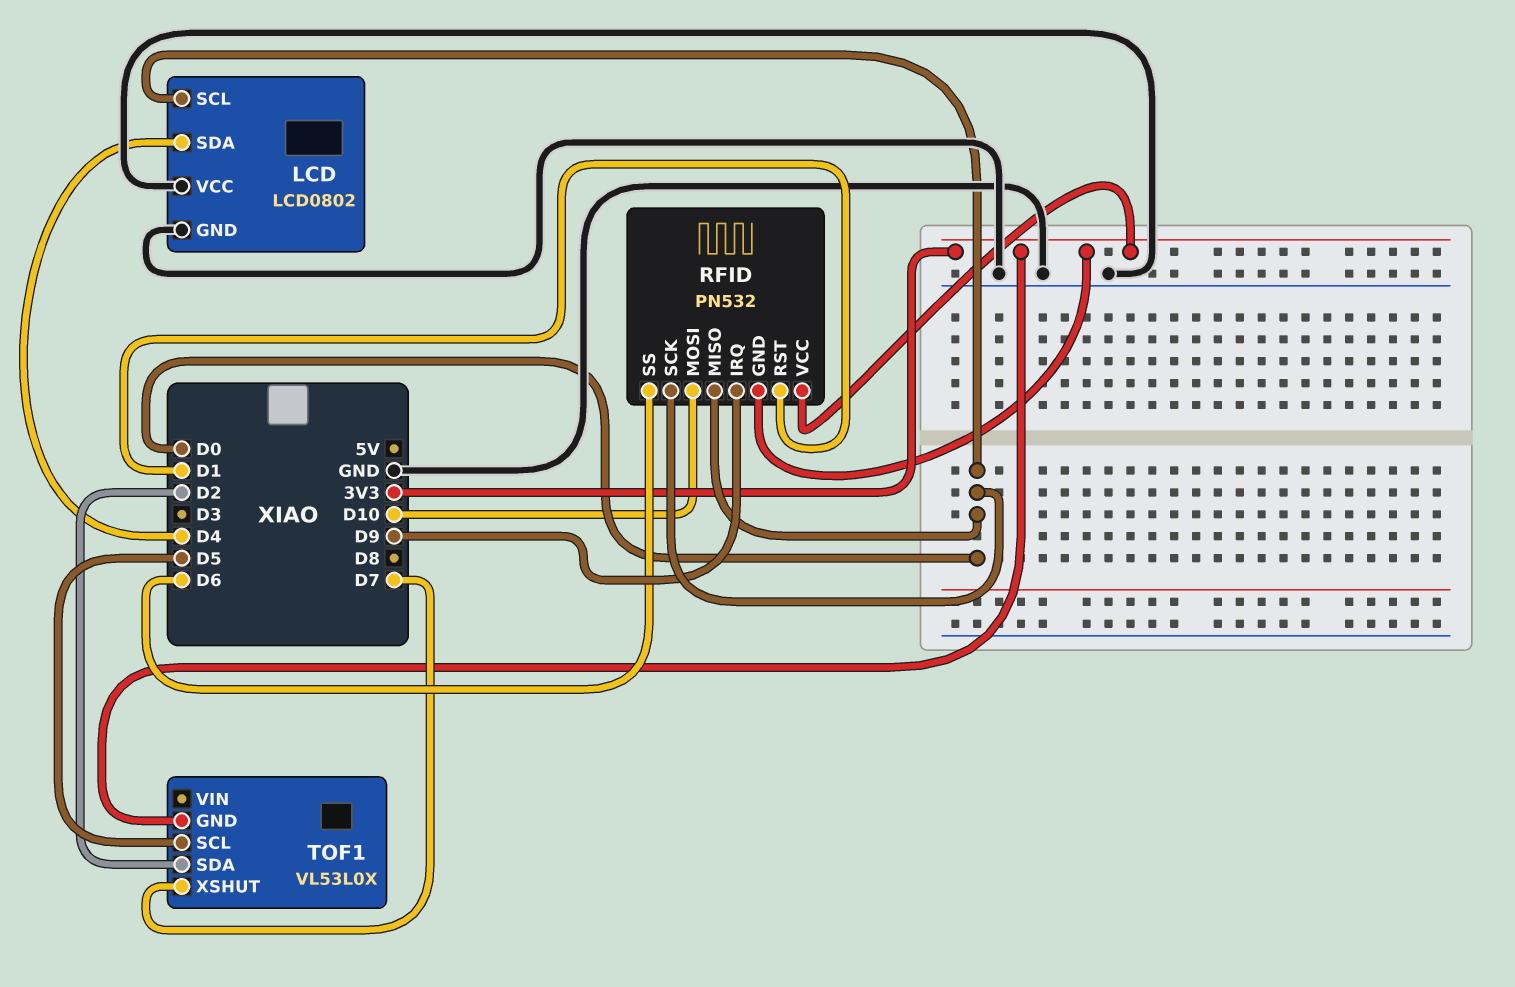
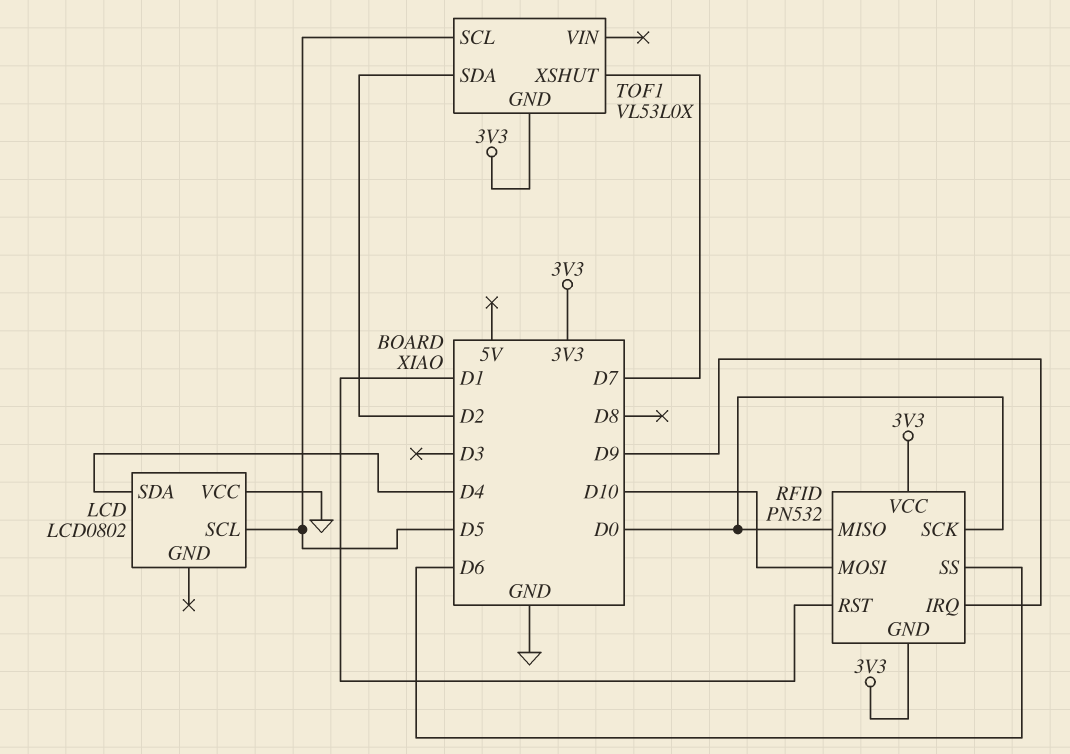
LCD pin GND: GND -> none
LCD pin SCL: D0 -> D5

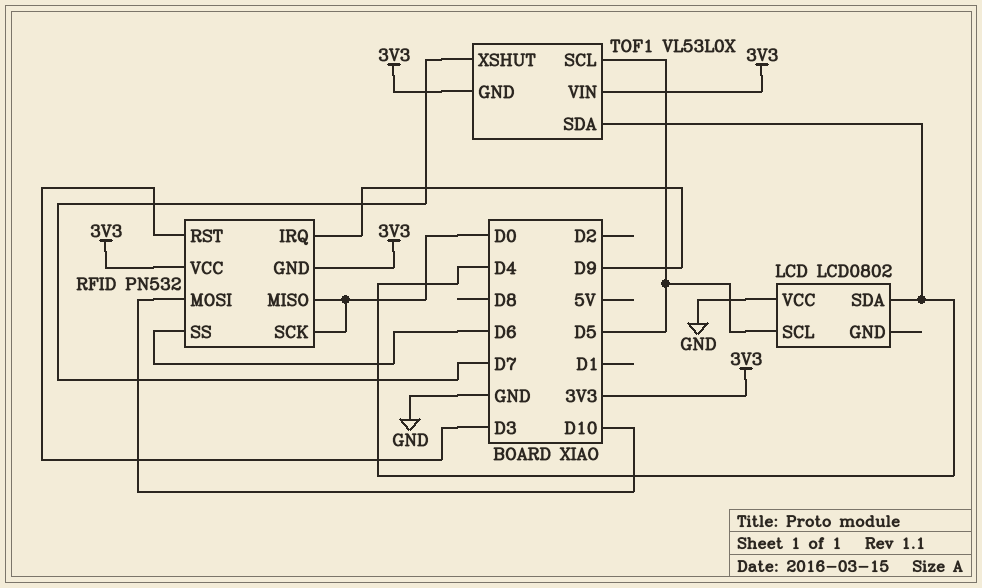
RFID pin RST: D1 -> D3
TOF1 pin SDA: D2 -> D4
TOF1 pin VIN: none -> 3V3

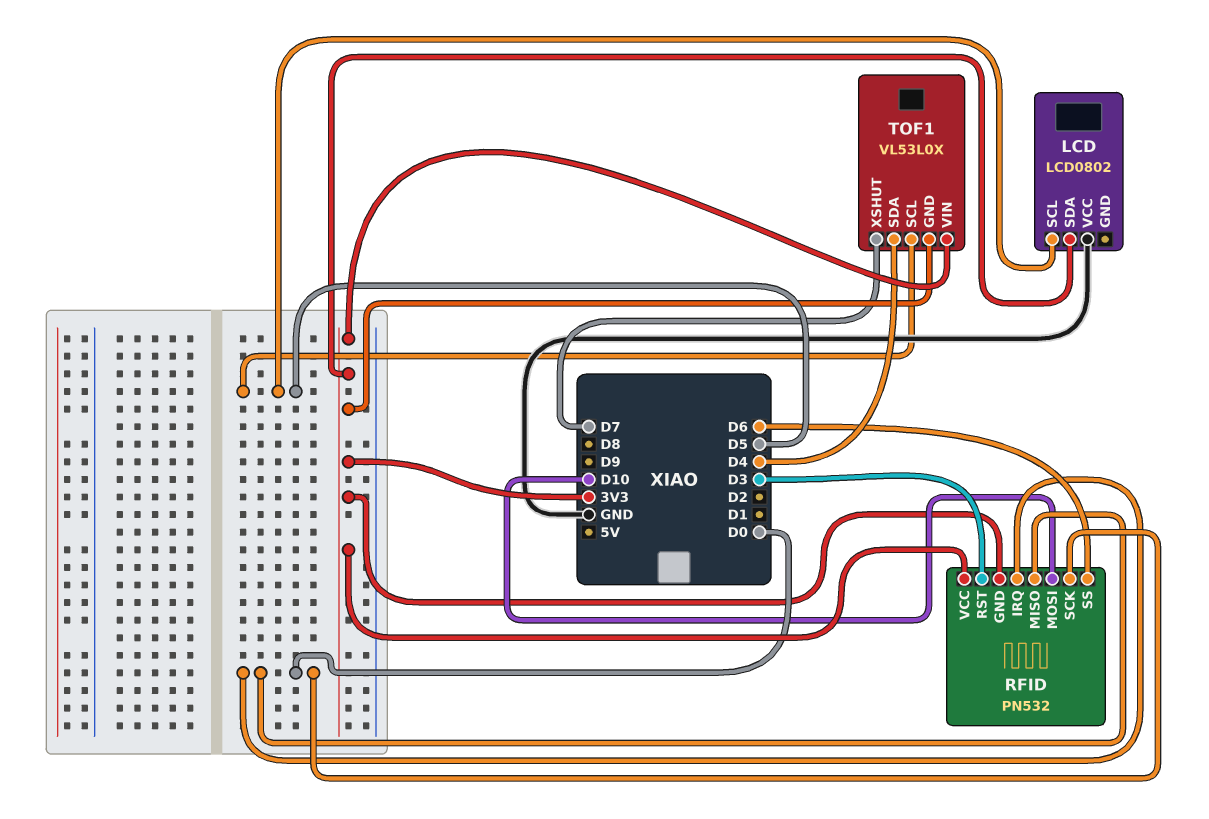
LCD pin SDA: D4 -> 3V3
RFID pin IRQ: D9 -> D0

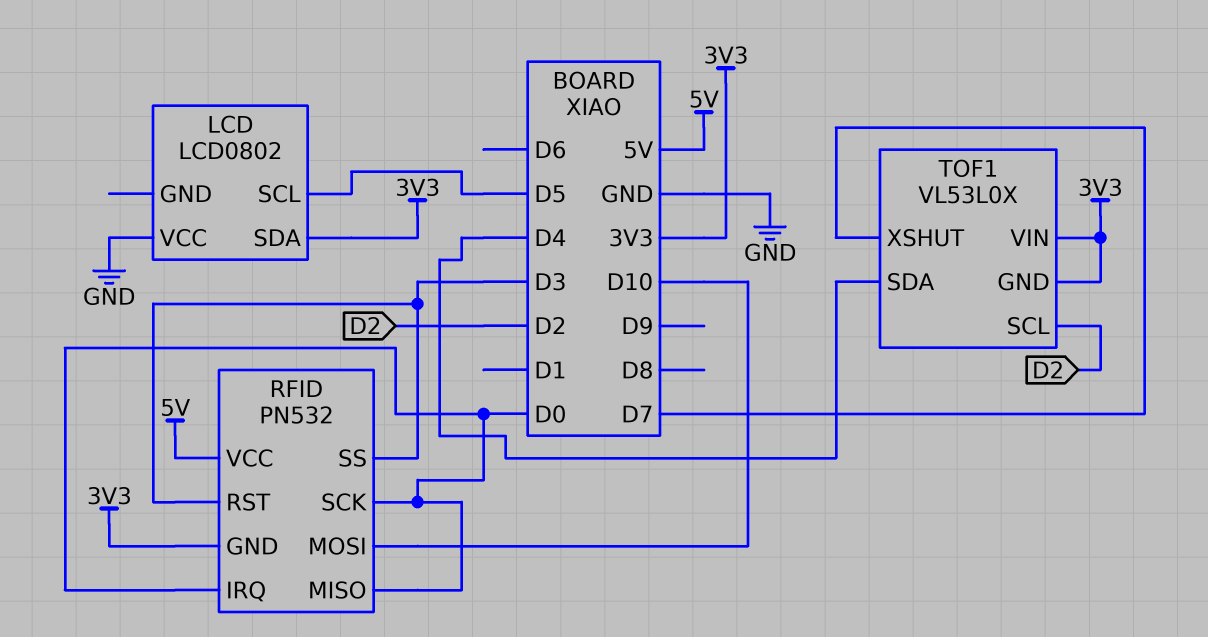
RFID pin SS: D6 -> D3
RFID pin VCC: 3V3 -> 5V
TOF1 pin SCL: D5 -> D2

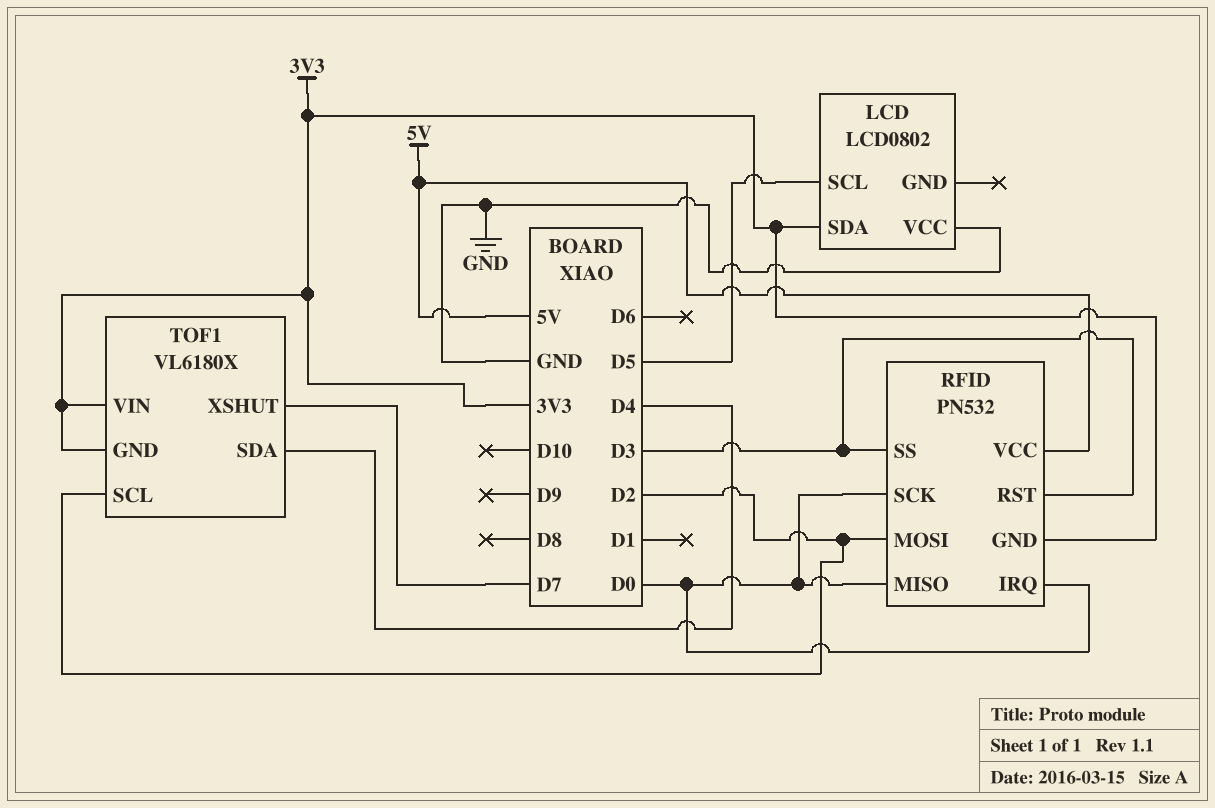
RFID pin MOSI: D10 -> D2
TOF1: VL53L0X -> VL6180X

